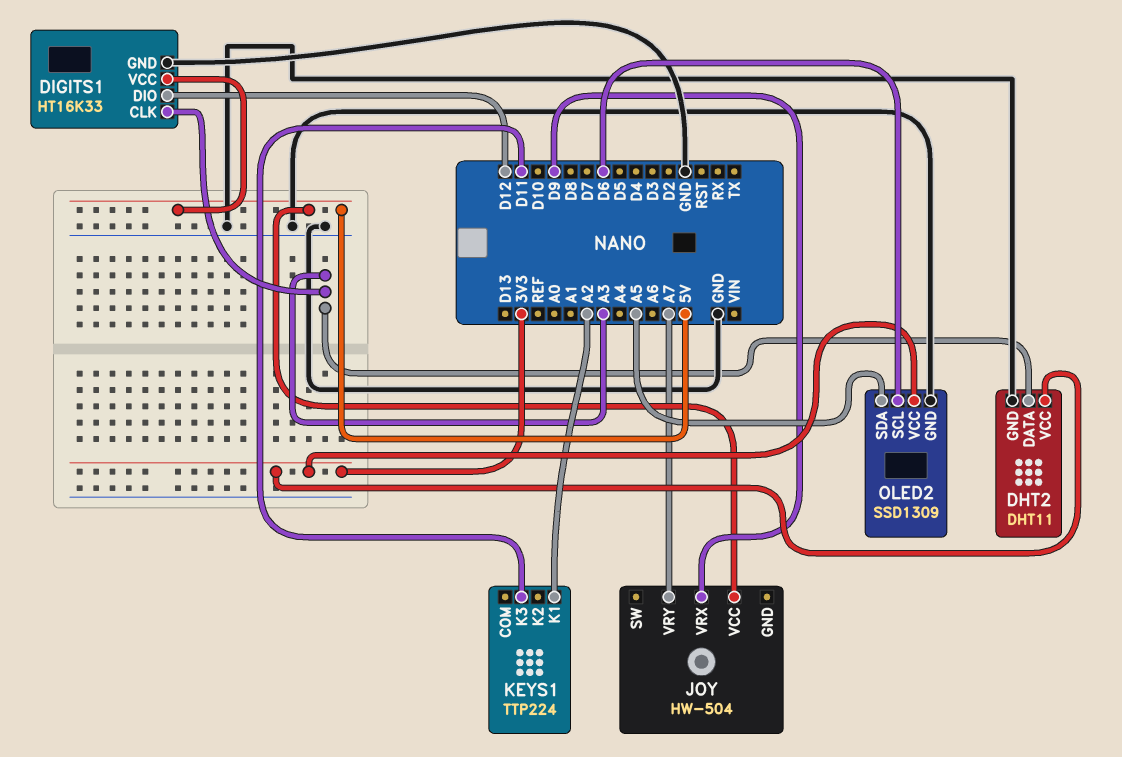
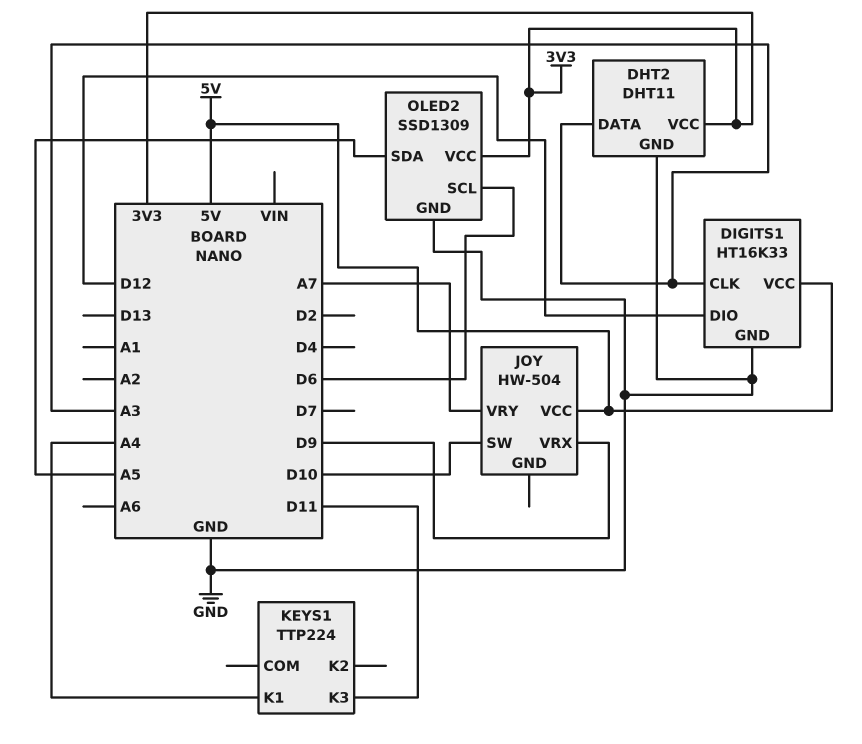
JOY pin SW: none -> D10
KEYS1 pin K1: A2 -> A4

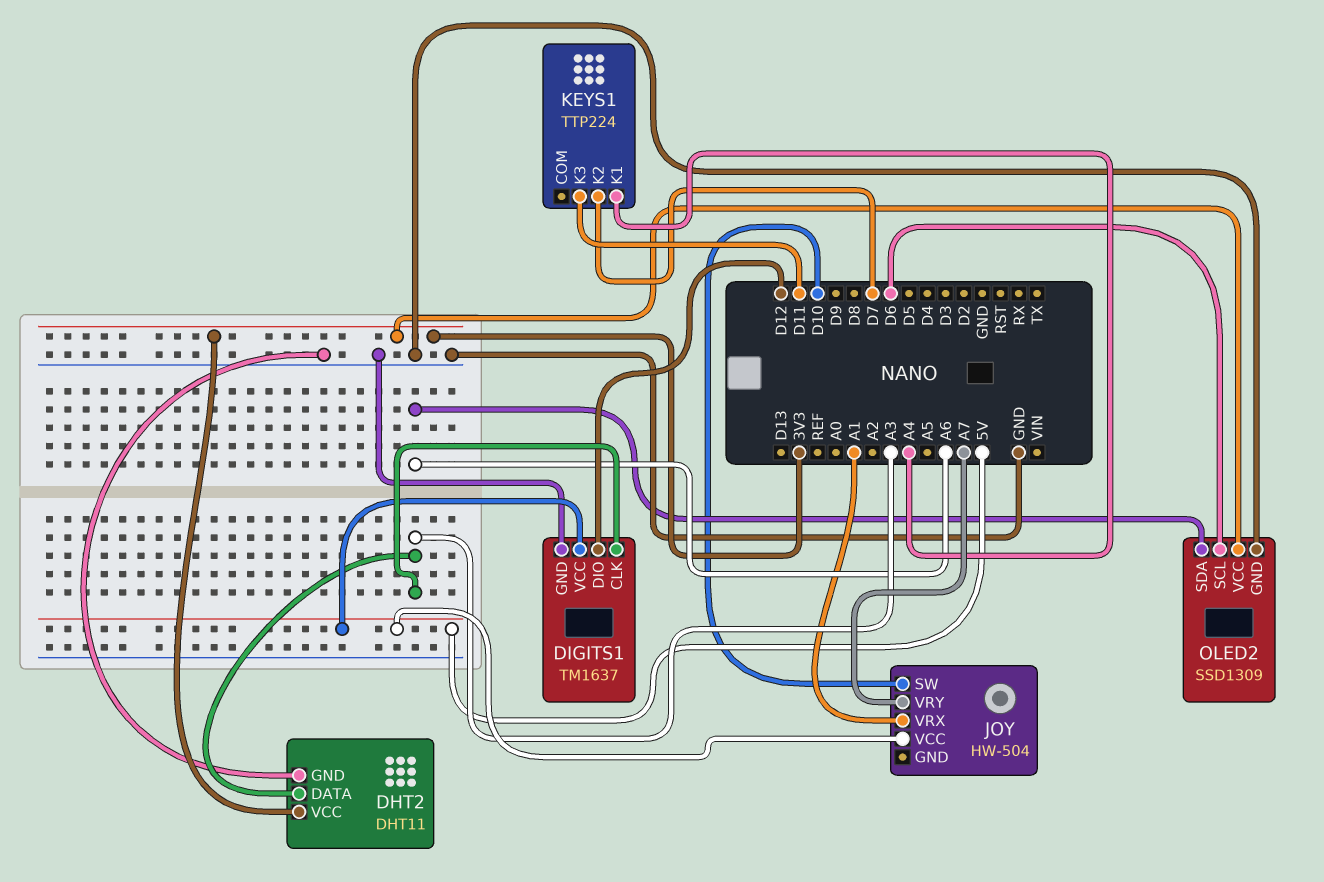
DIGITS1: HT16K33 -> TM1637
JOY pin VRX: D9 -> A1
KEYS1 pin K2: none -> D7
OLED2 pin SDA: A5 -> A6

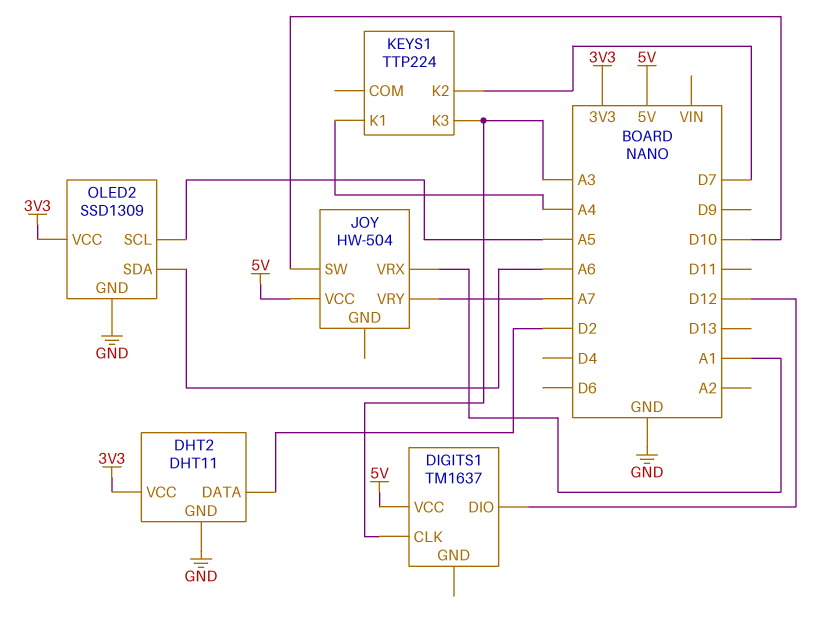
DHT2 pin DATA: A3 -> D2
DIGITS1 pin GND: GND -> none
KEYS1 pin K3: D11 -> A3
OLED2 pin SCL: D6 -> A5

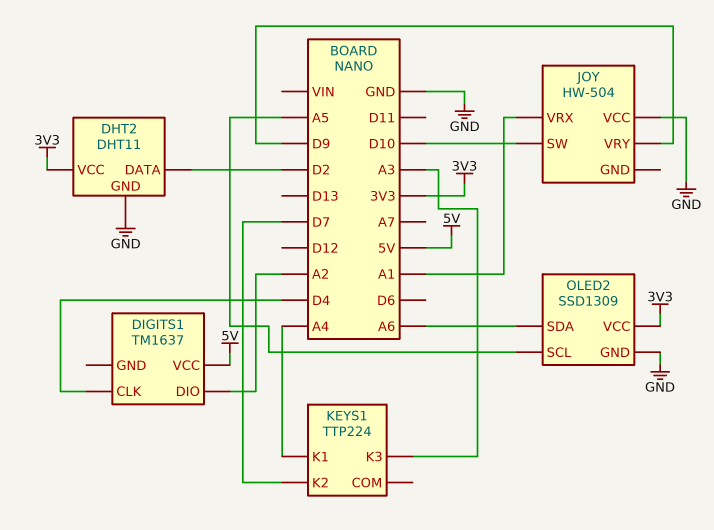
DIGITS1 pin CLK: A3 -> D4
DIGITS1 pin DIO: D12 -> A2
JOY pin VCC: 5V -> GND
JOY pin VRY: A7 -> D9

